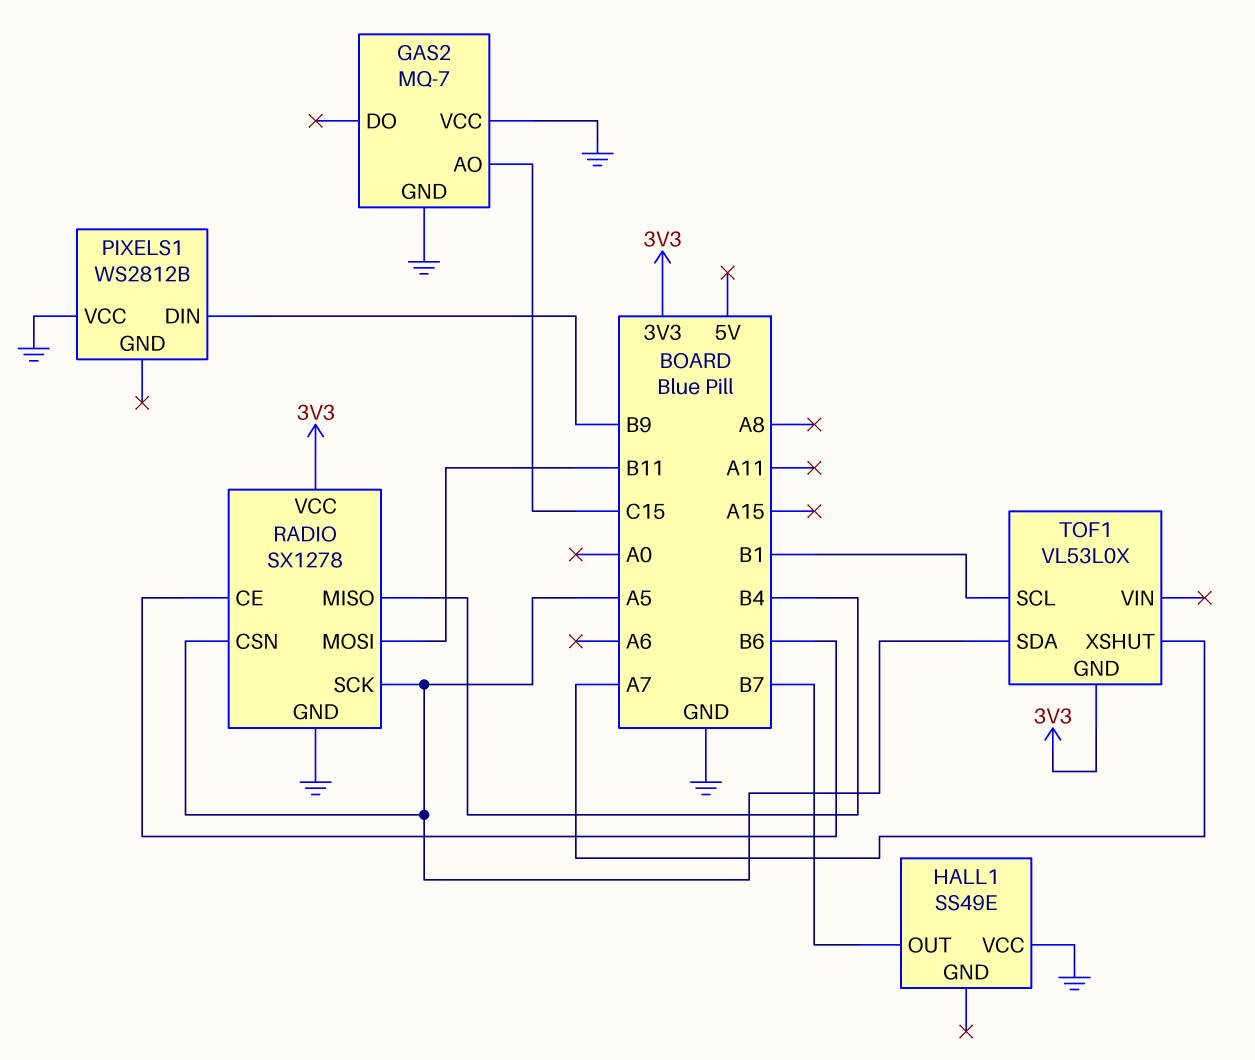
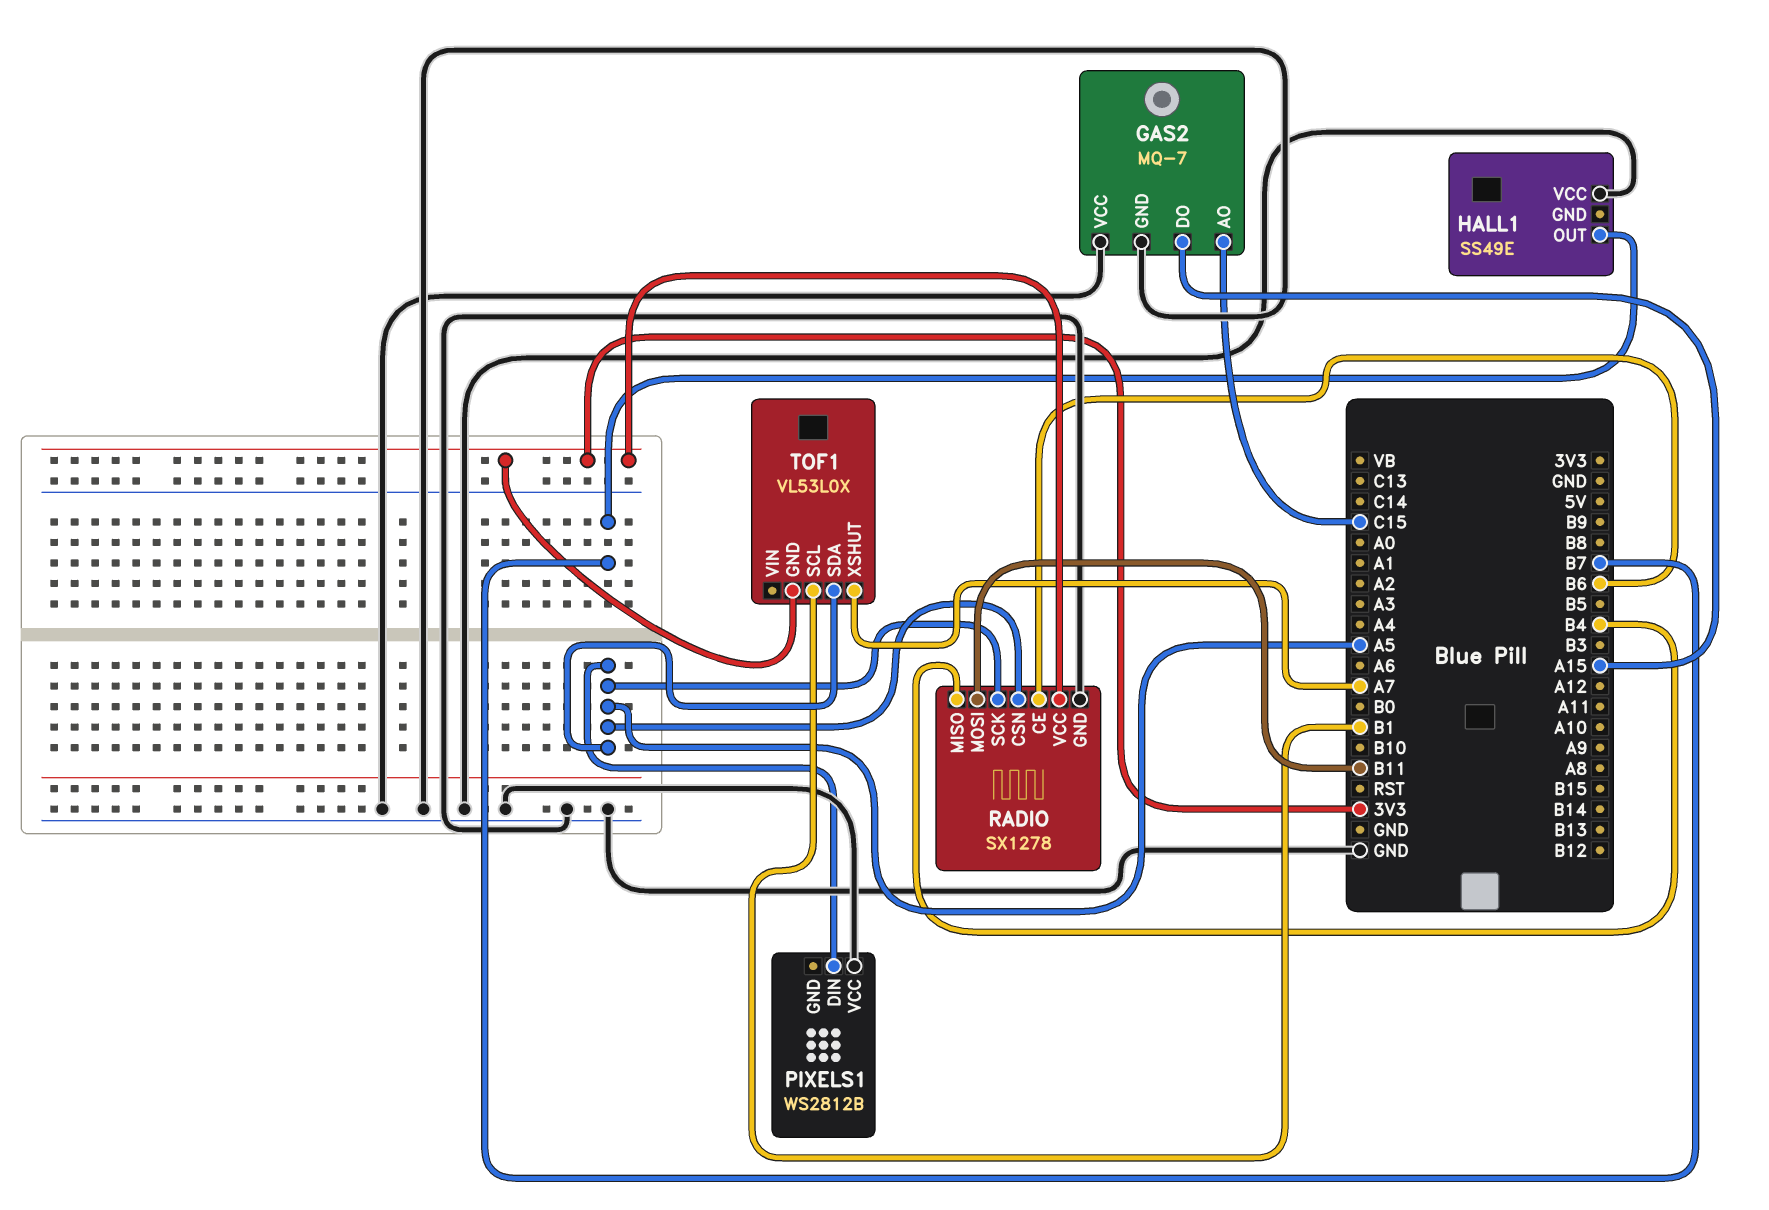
GAS2 pin DO: none -> A15
PIXELS1 pin DIN: B9 -> A5

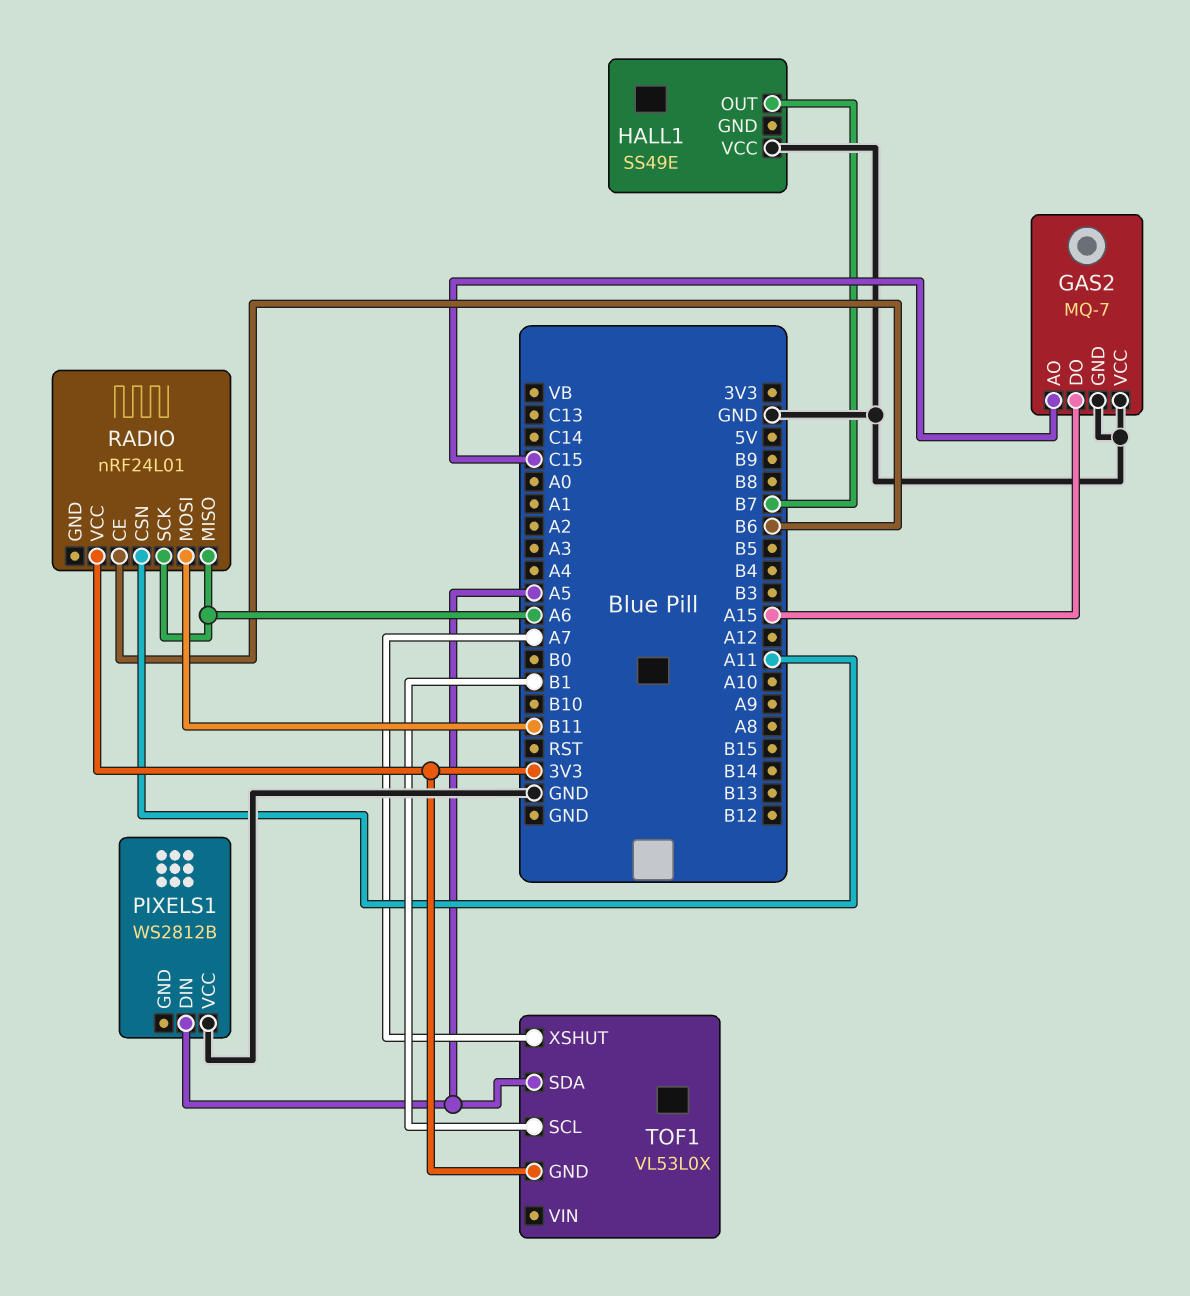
RADIO: SX1278 -> nRF24L01
RADIO pin CSN: A5 -> A11
RADIO pin GND: GND -> none
RADIO pin MISO: B4 -> A6
RADIO pin SCK: A5 -> A6

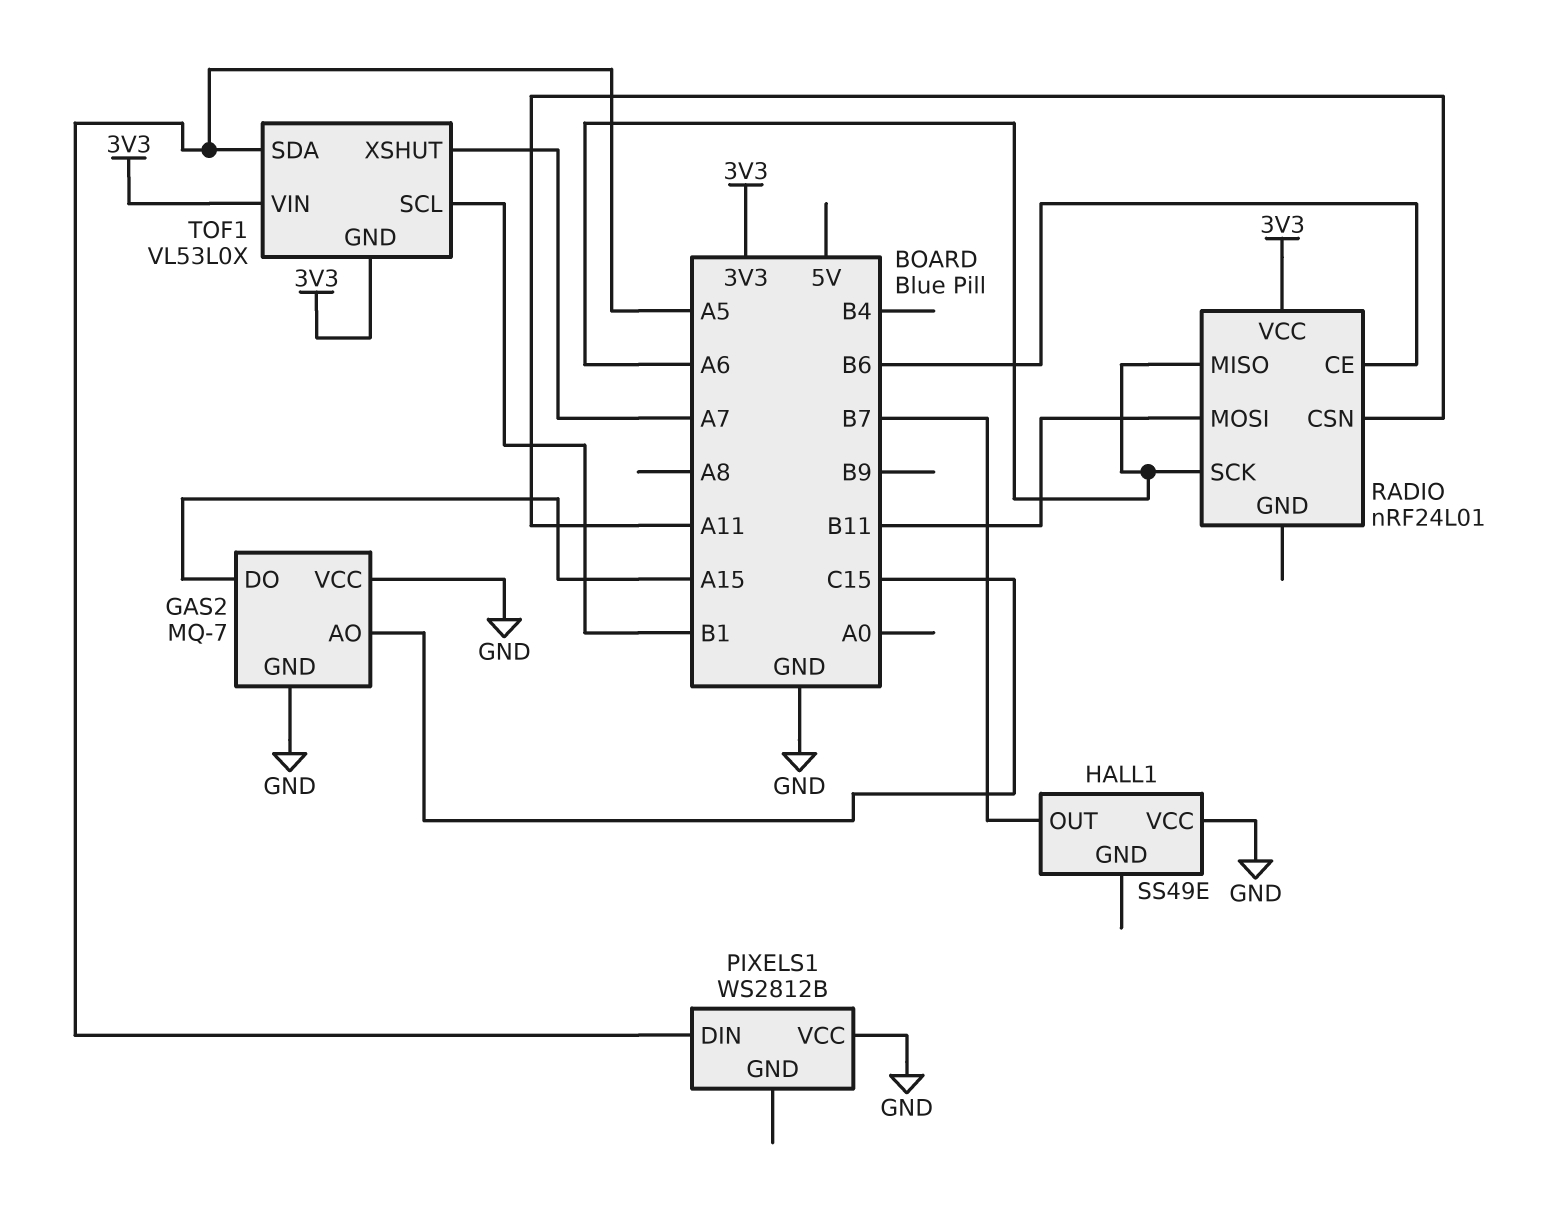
TOF1 pin VIN: none -> 3V3

